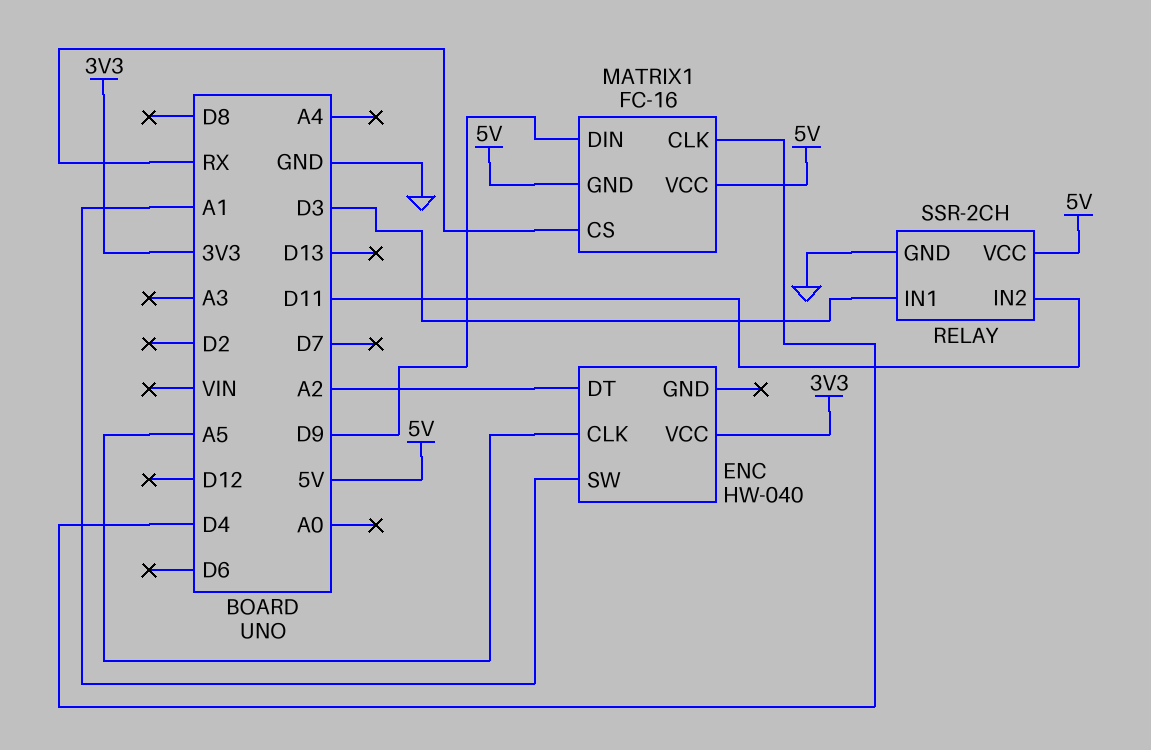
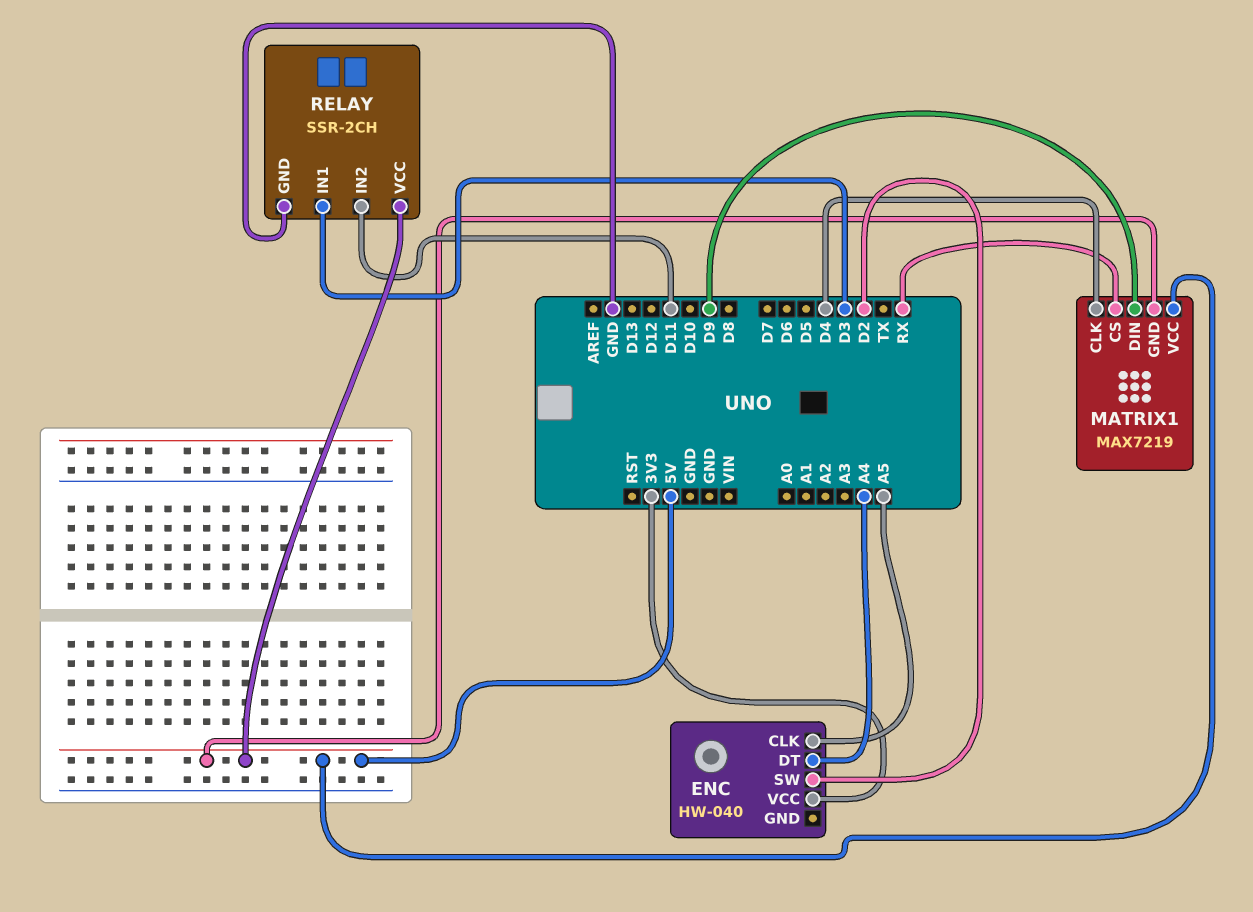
ENC pin DT: A2 -> A4
ENC pin SW: A1 -> D2
MATRIX1: FC-16 -> MAX7219

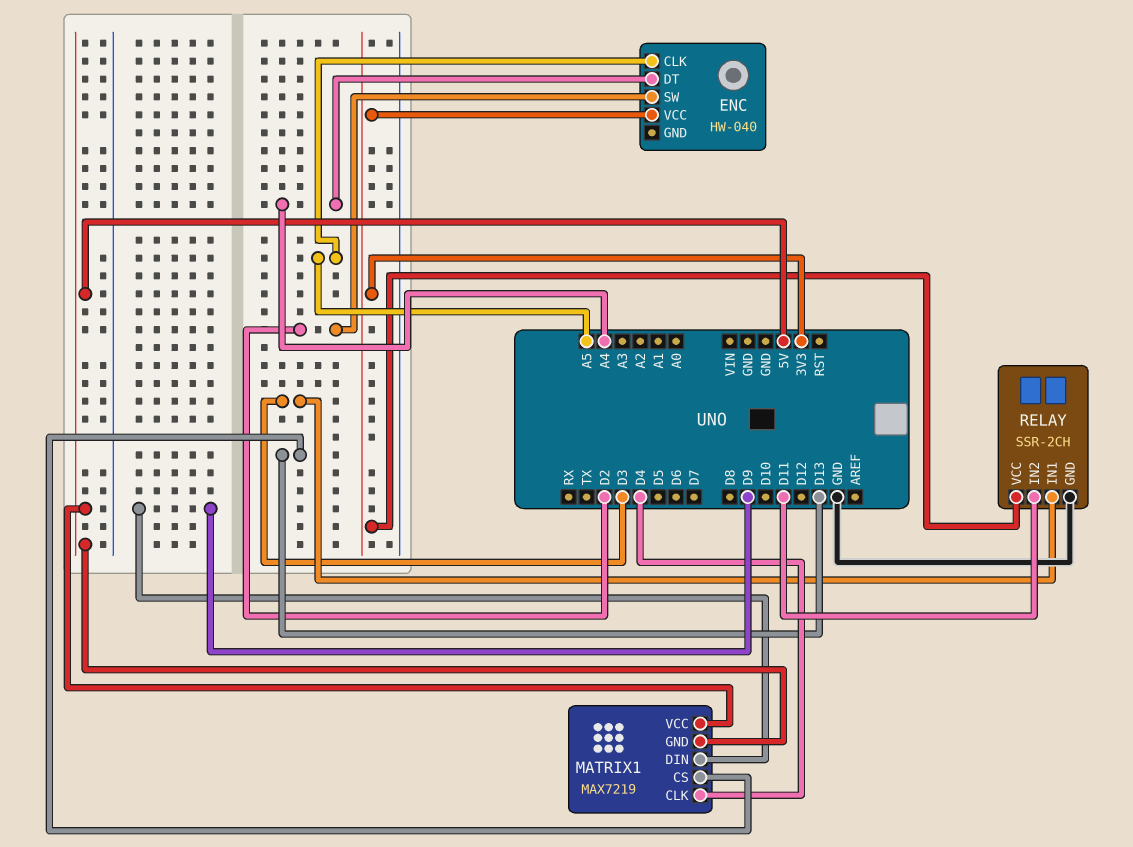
MATRIX1 pin CS: RX -> D13
RELAY pin VCC: 5V -> 3V3

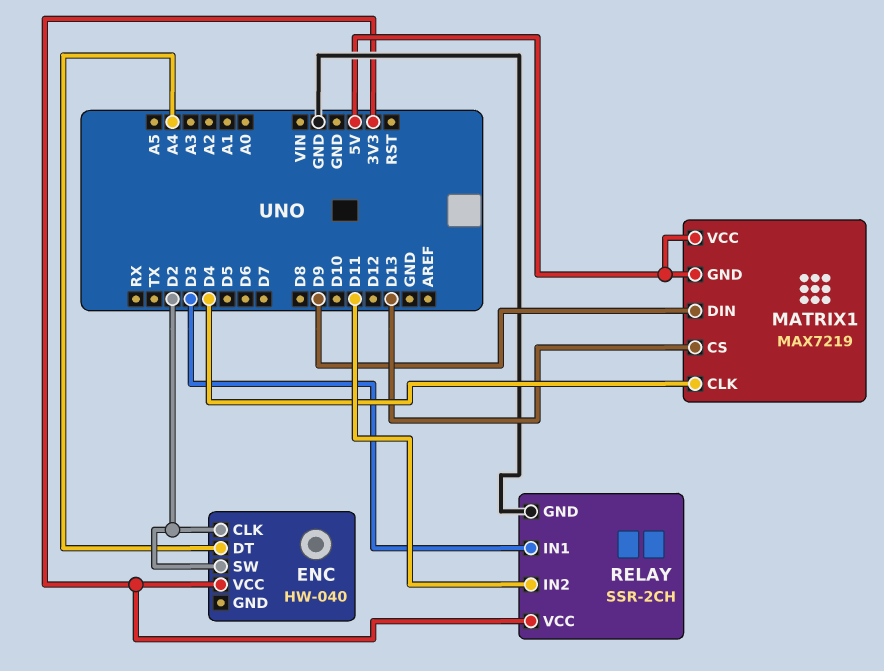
ENC pin CLK: A5 -> D2

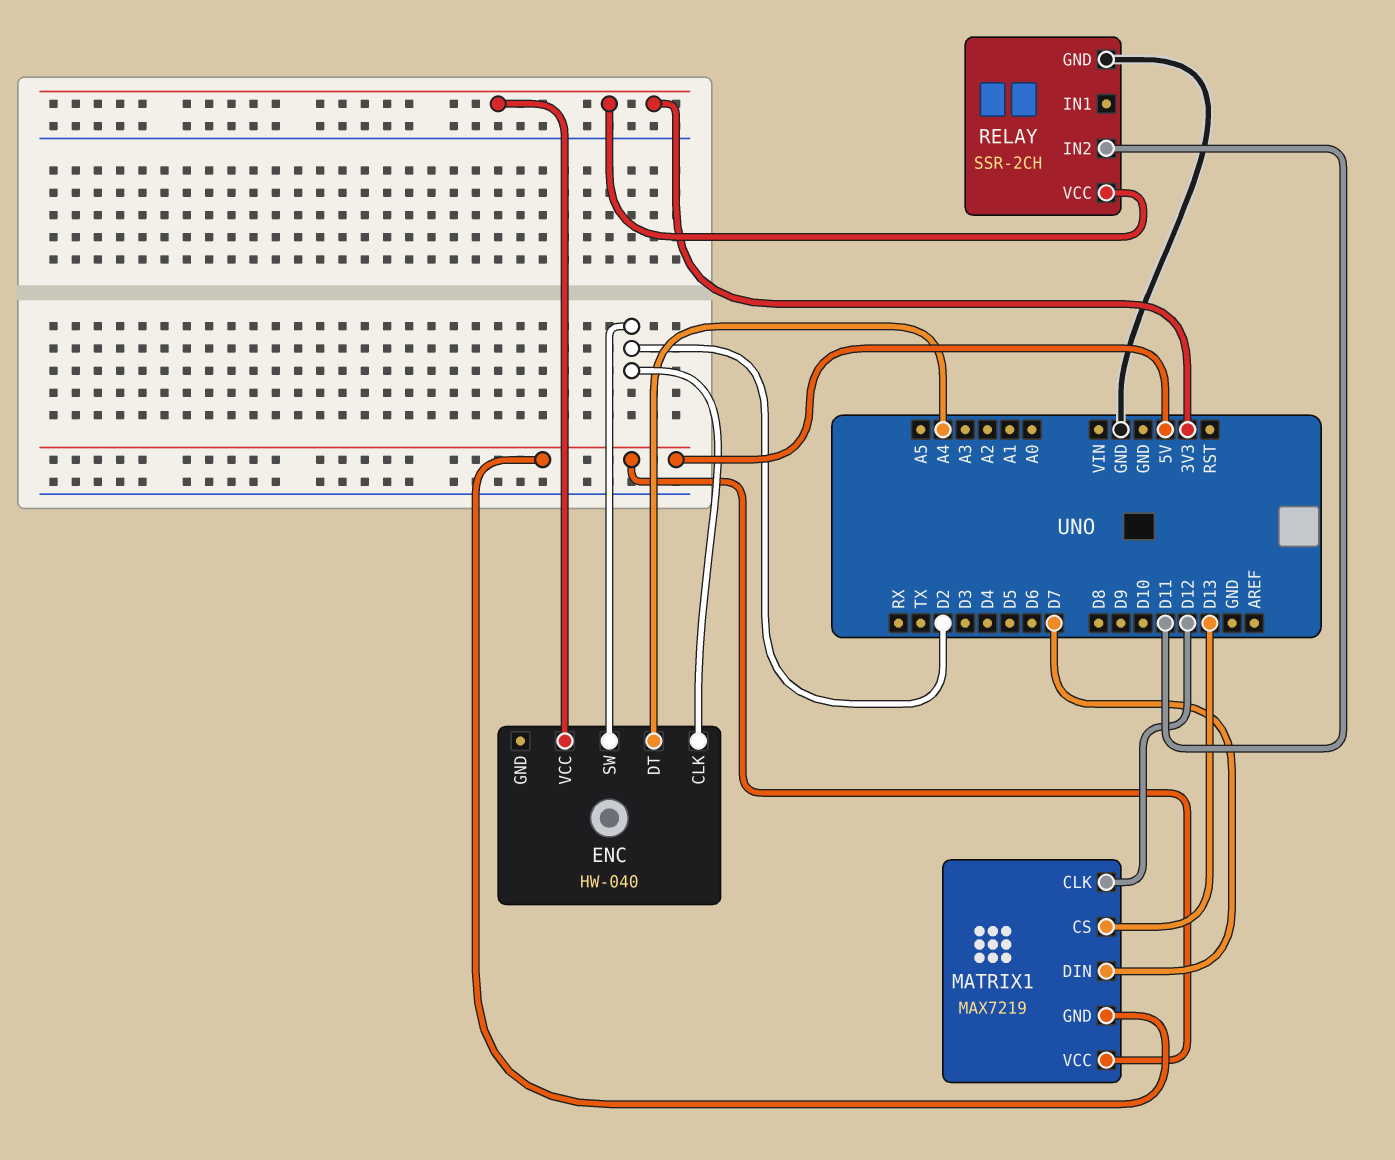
MATRIX1 pin CLK: D4 -> D12
MATRIX1 pin DIN: D9 -> D7
RELAY pin IN1: D3 -> none

